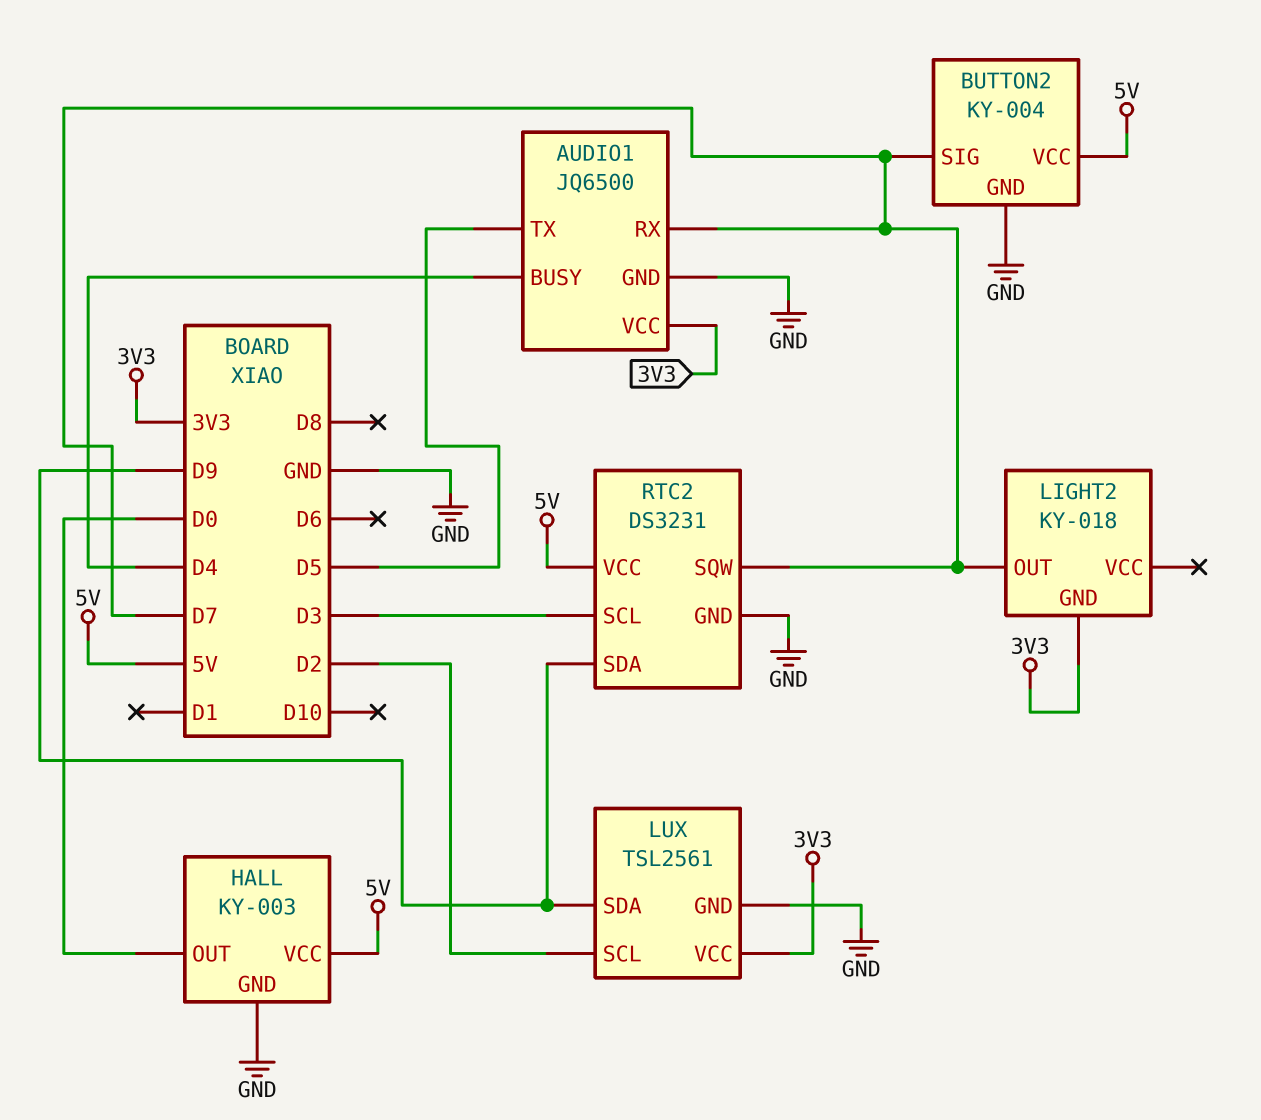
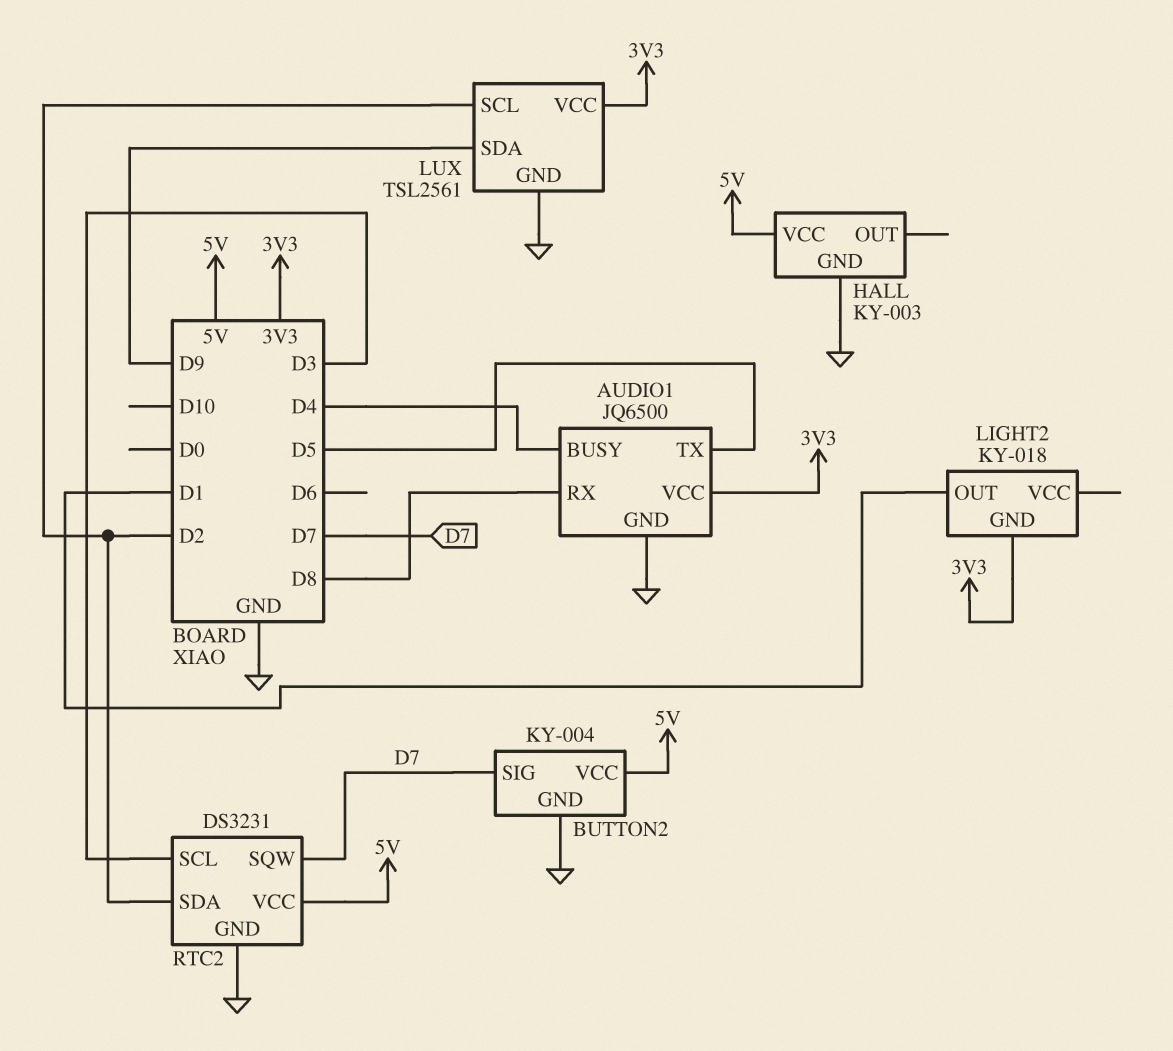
AUDIO1 pin RX: D7 -> D8
HALL pin OUT: D0 -> none
LIGHT2 pin OUT: D7 -> D1
RTC2 pin SDA: D9 -> D2

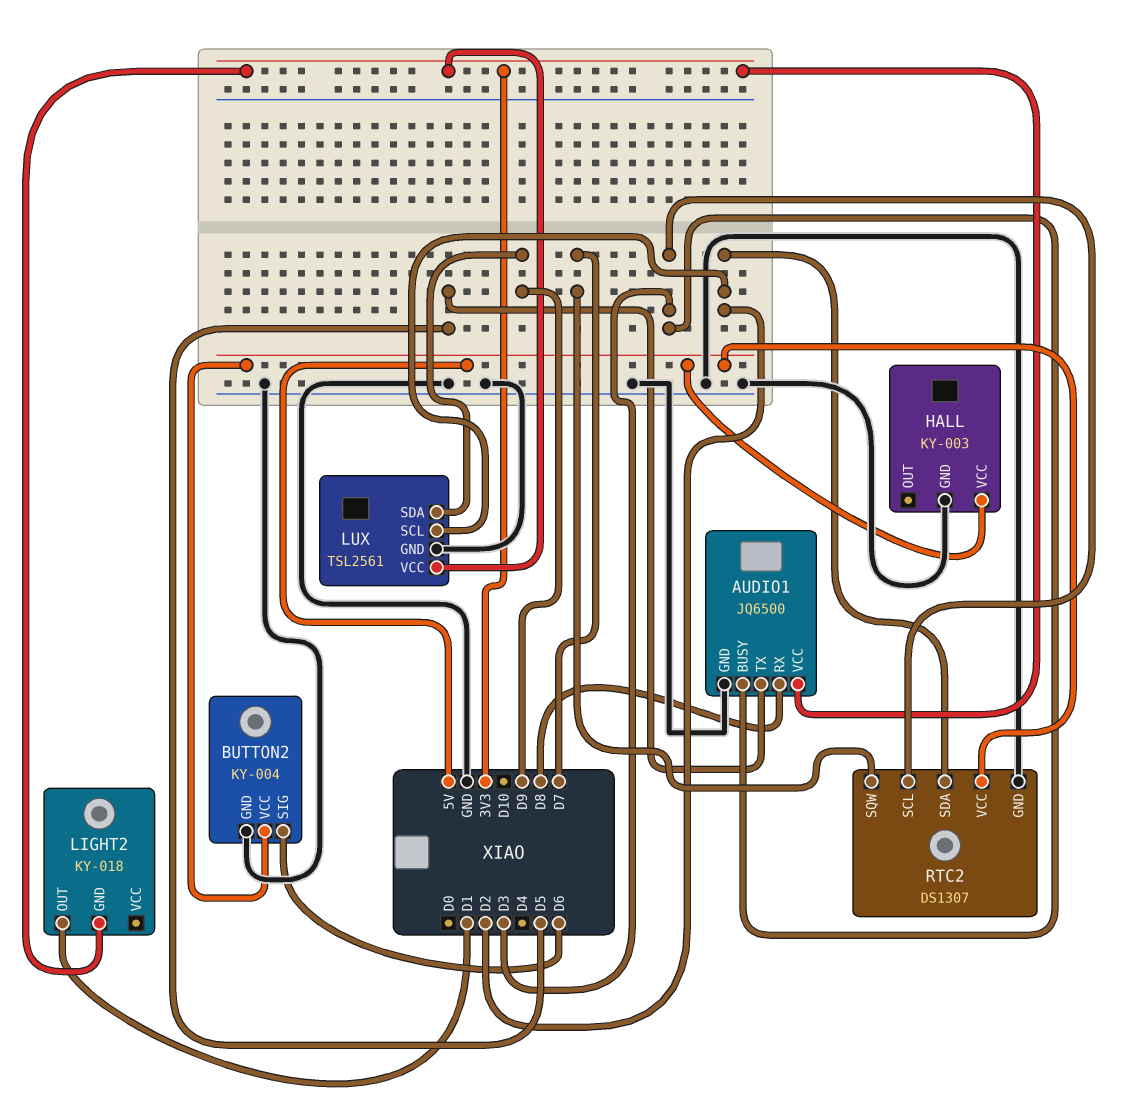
AUDIO1 pin BUSY: D4 -> D3
BUTTON2 pin SIG: D7 -> D6
RTC2: DS3231 -> DS1307

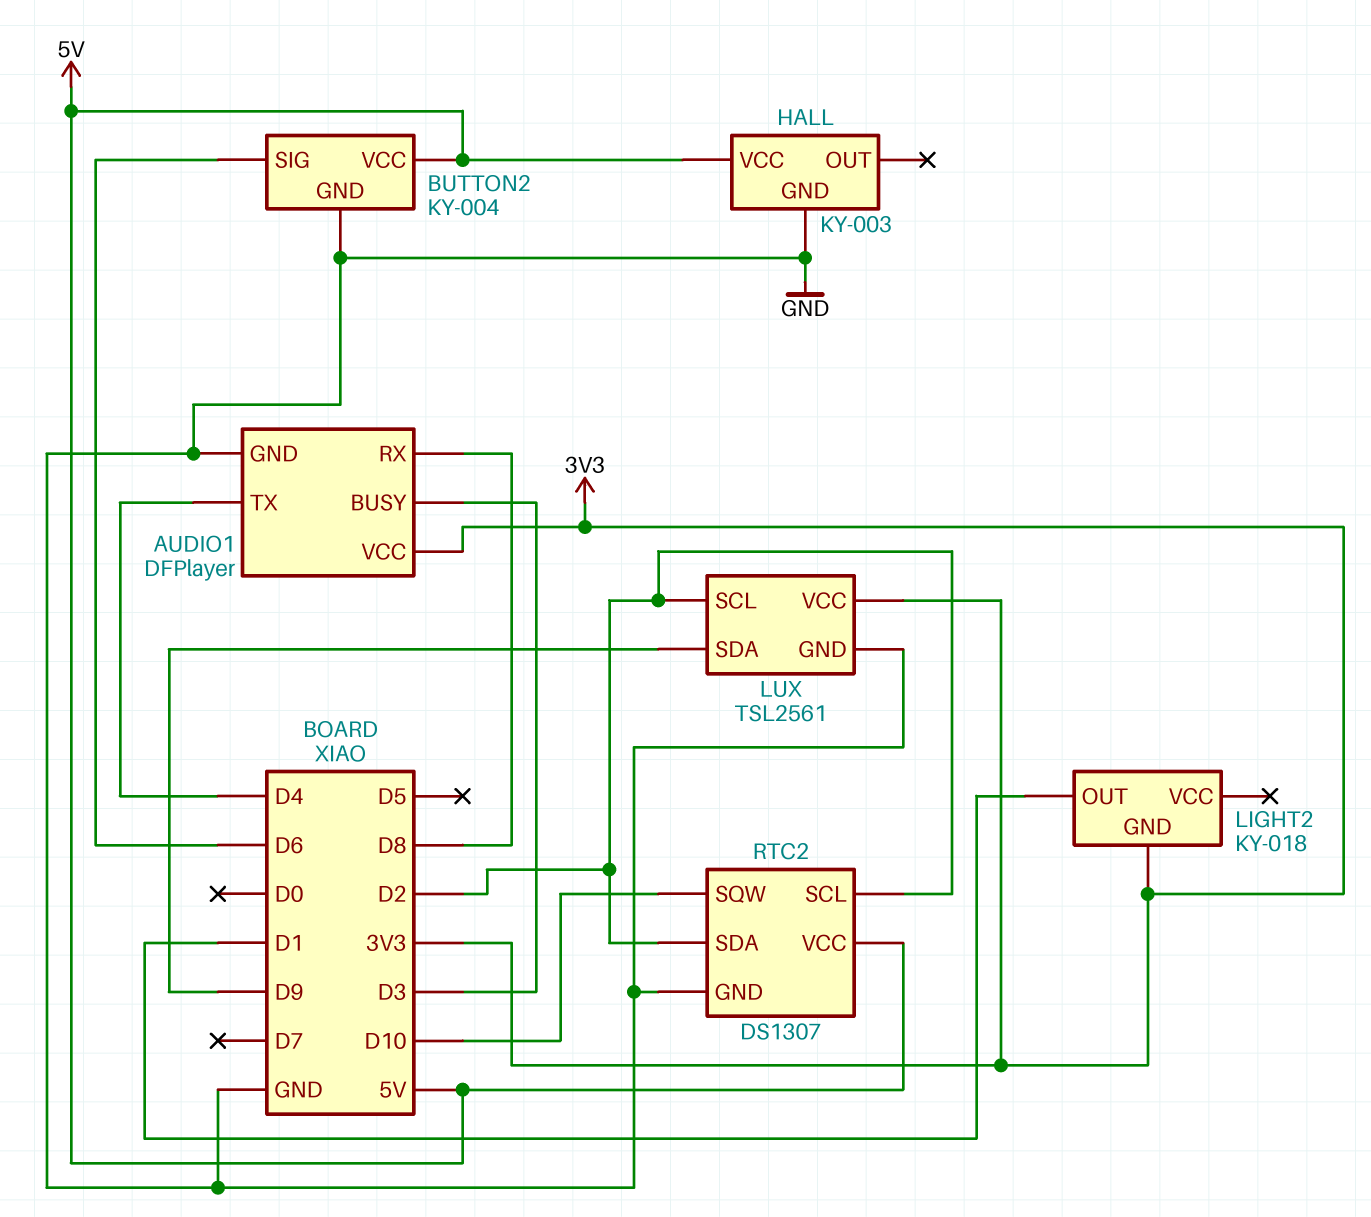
AUDIO1: JQ6500 -> DFPlayer
AUDIO1 pin TX: D5 -> D4
RTC2 pin SCL: D3 -> D2
RTC2 pin SQW: D7 -> D10

